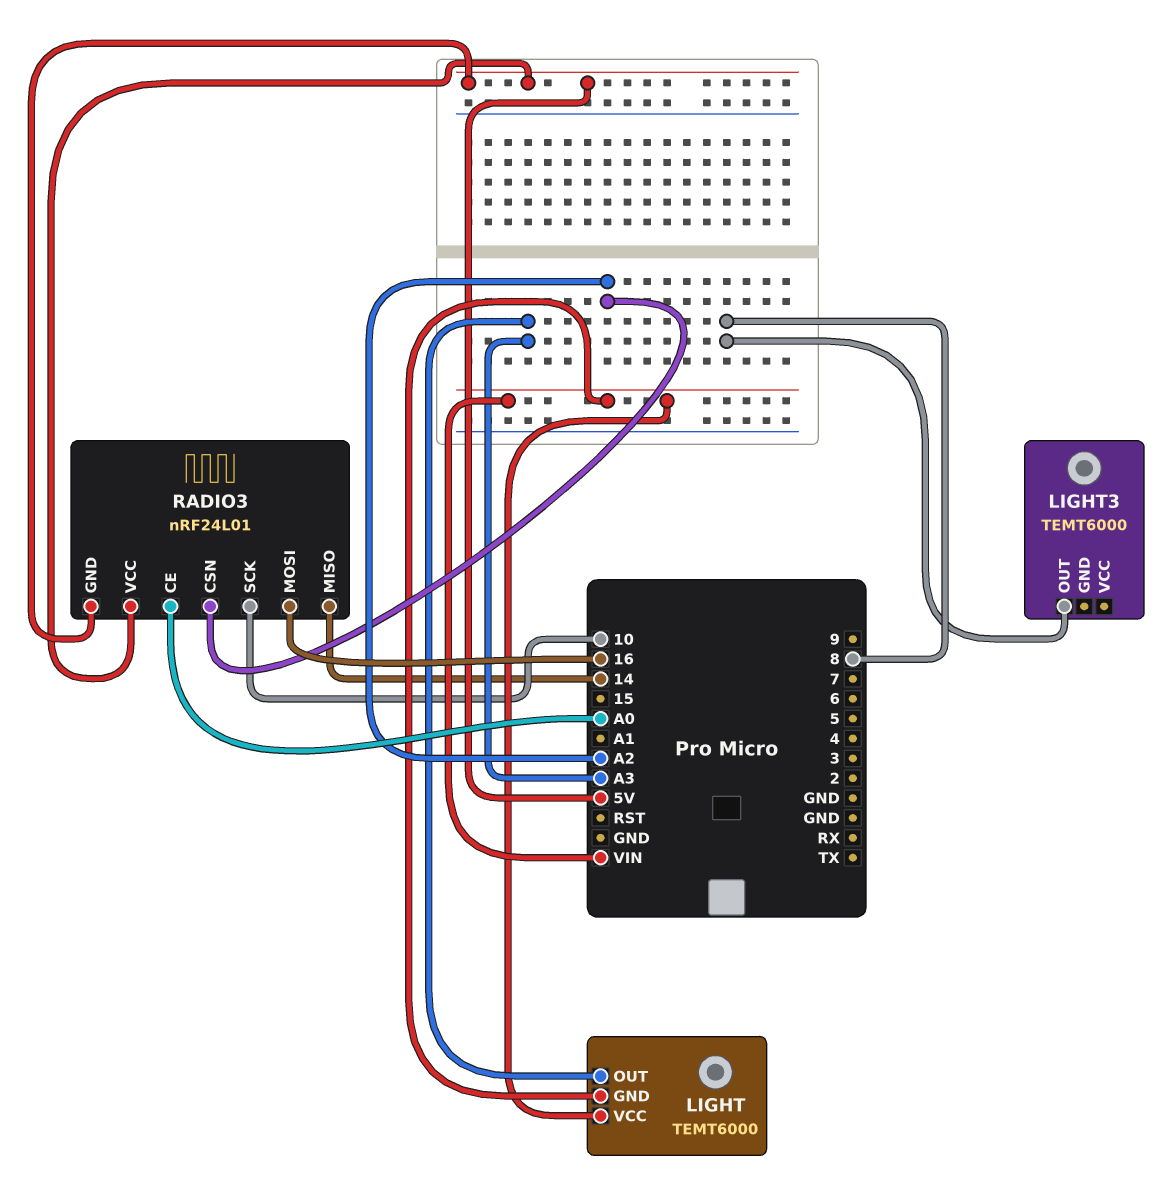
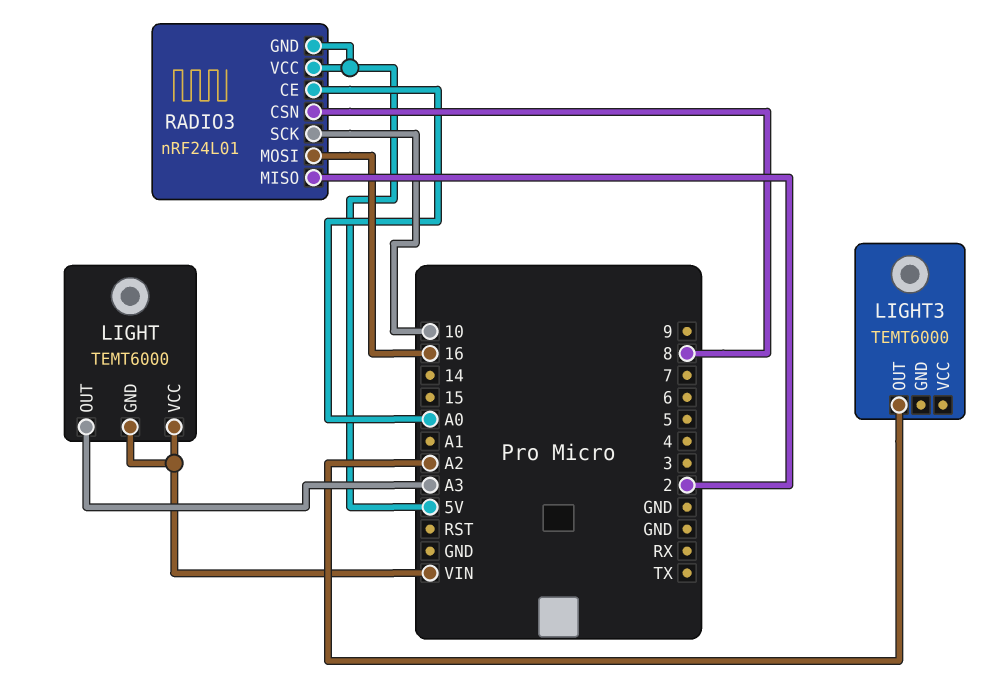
LIGHT3 pin OUT: 8 -> A2
RADIO3 pin CSN: A2 -> 8
RADIO3 pin MISO: 14 -> 2

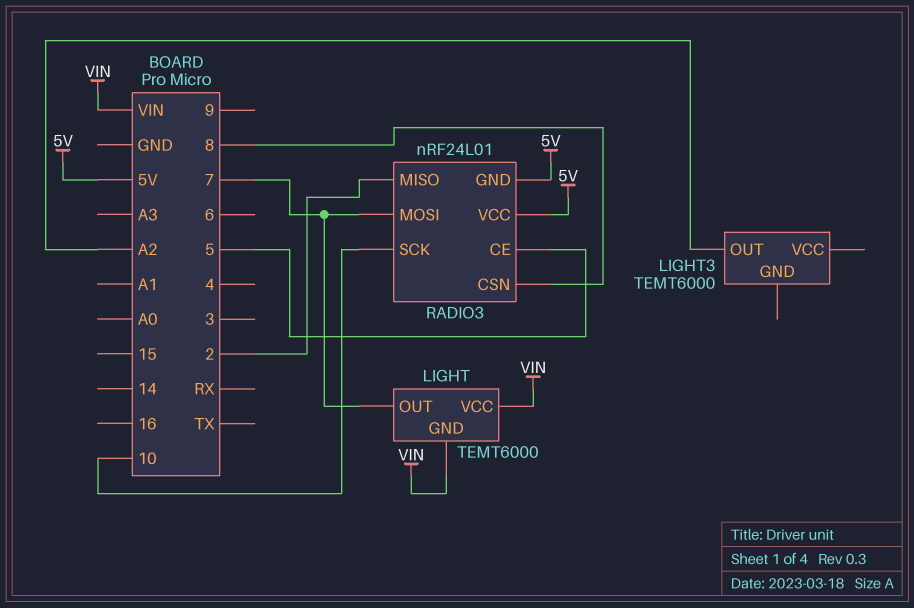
LIGHT pin OUT: A3 -> 7
RADIO3 pin CE: A0 -> 5
RADIO3 pin MOSI: 16 -> 7

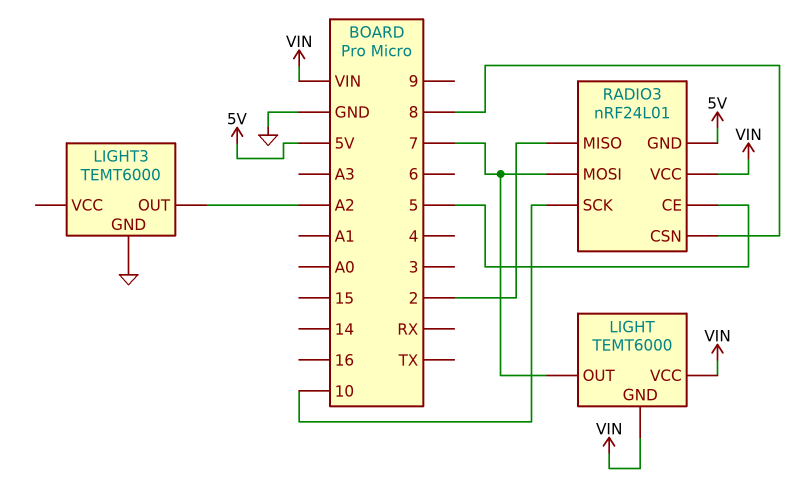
LIGHT3 pin GND: none -> GND
RADIO3 pin VCC: 5V -> VIN

